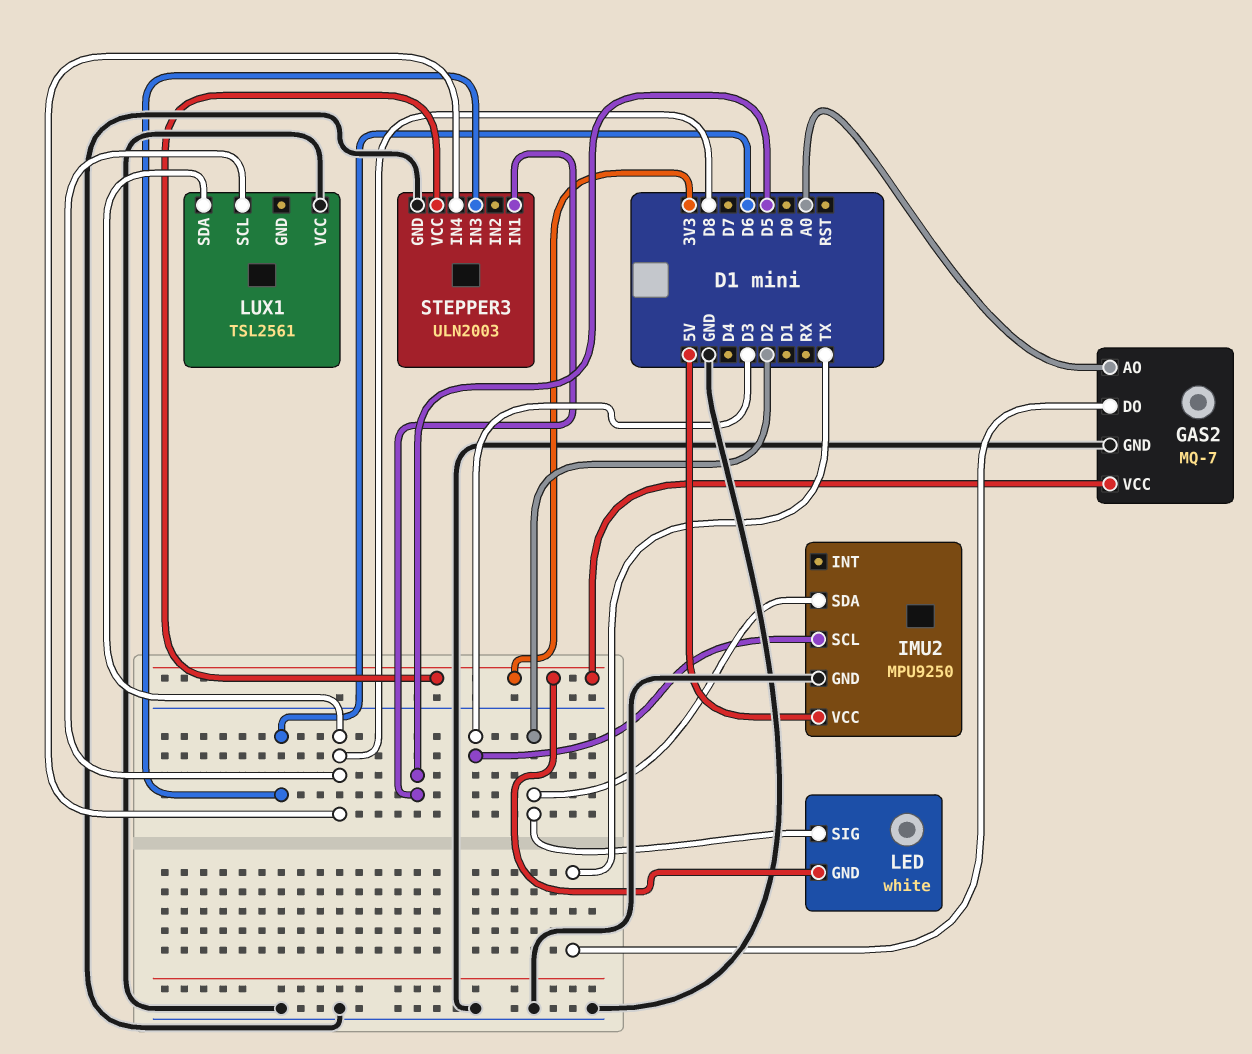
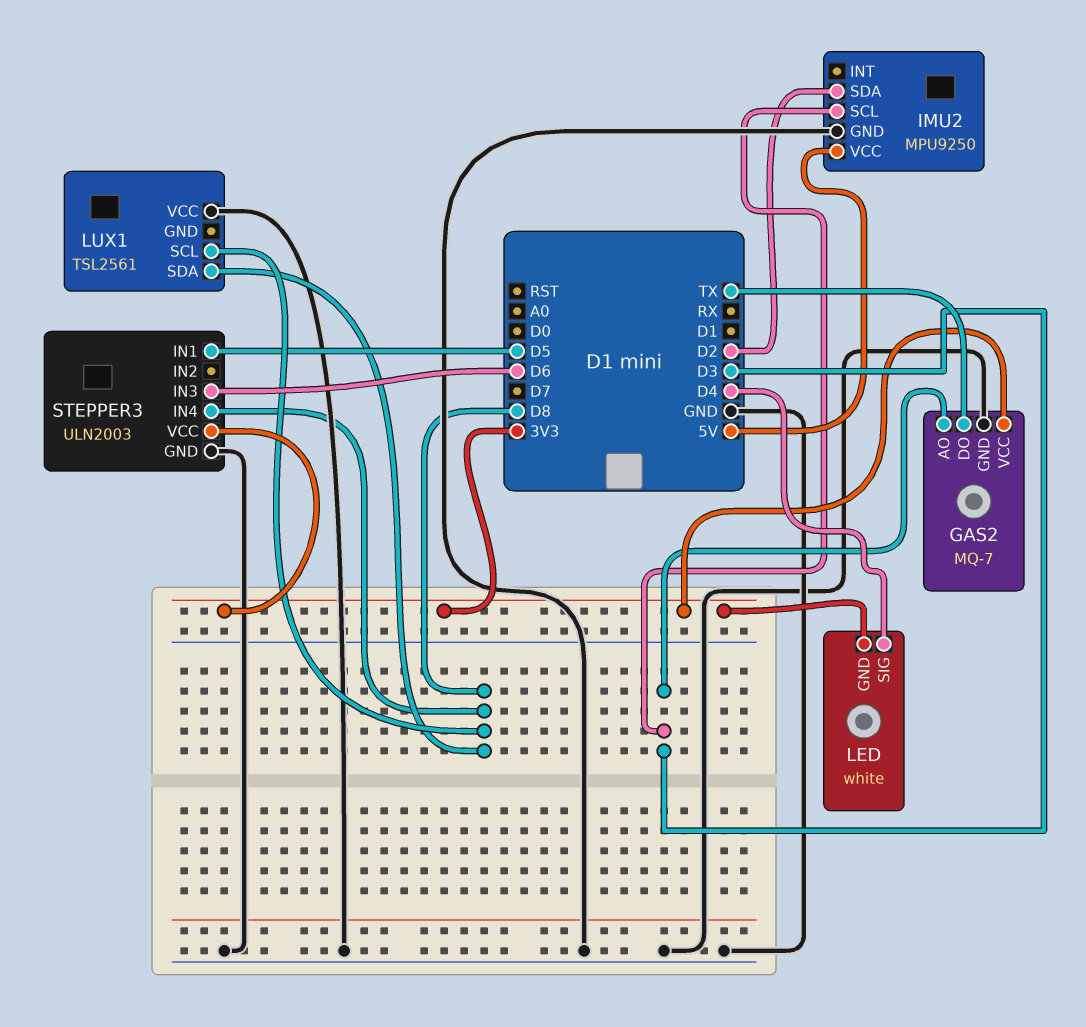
GAS2 pin AO: A0 -> D3
LED pin SIG: D2 -> D4

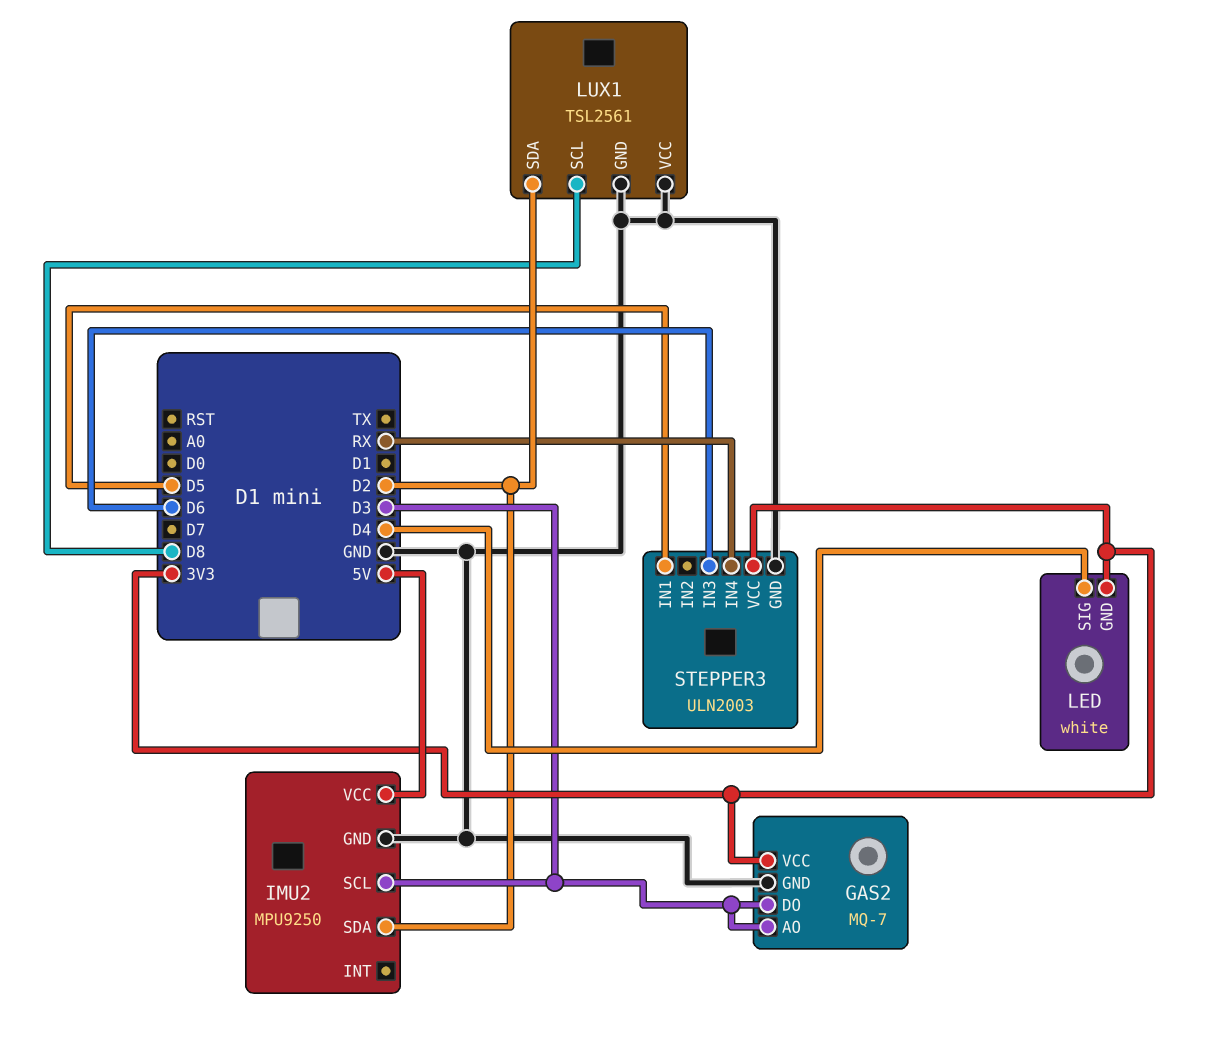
GAS2 pin DO: TX -> D3
LUX1 pin GND: none -> GND
LUX1 pin SDA: D8 -> D2
STEPPER3 pin IN4: D8 -> RX

